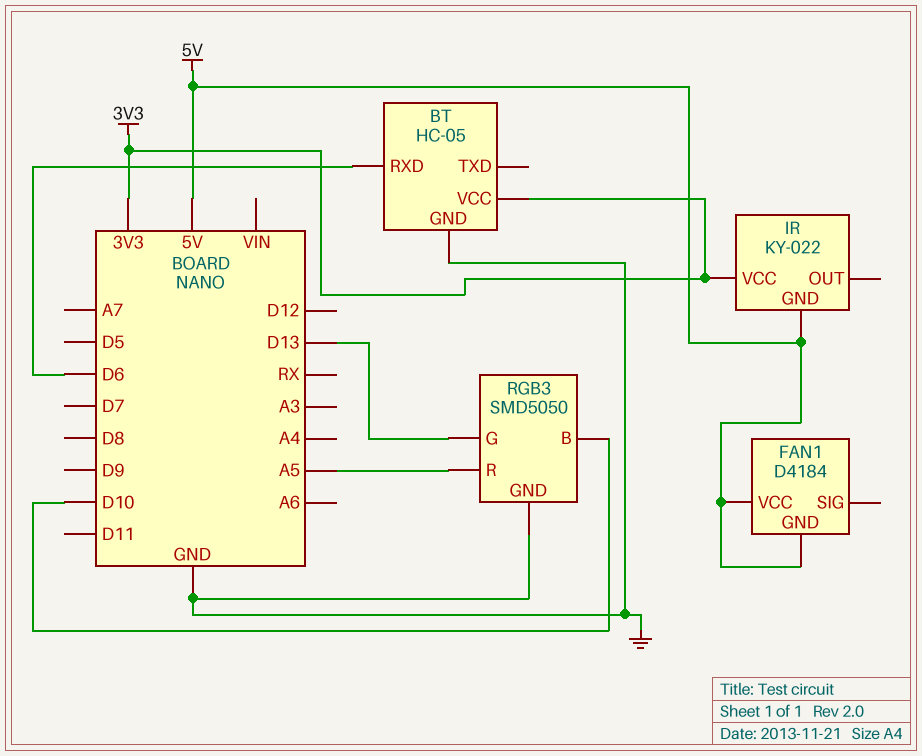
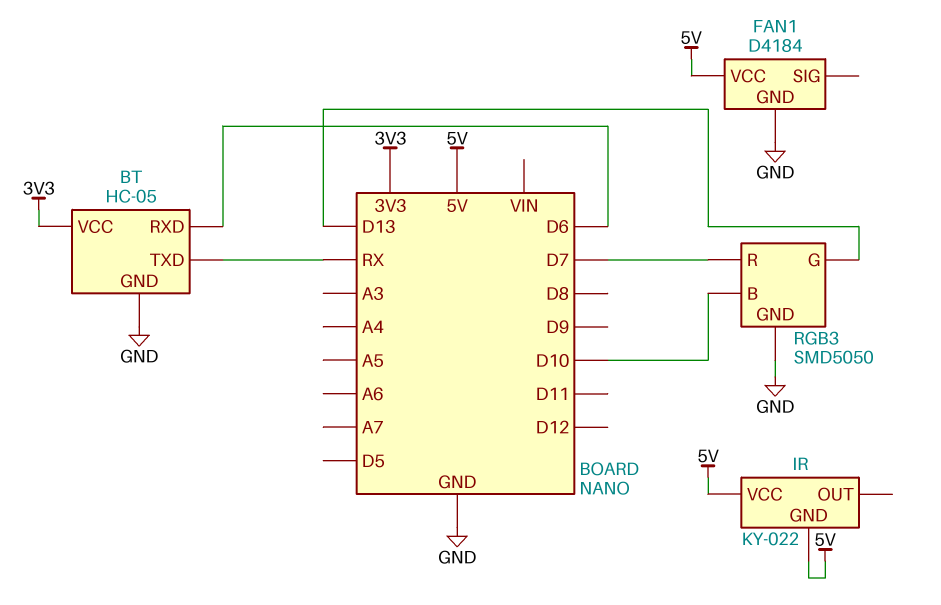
BT pin TXD: none -> RX
FAN1 pin GND: 5V -> GND
IR pin VCC: 3V3 -> 5V
RGB3 pin R: A5 -> D7

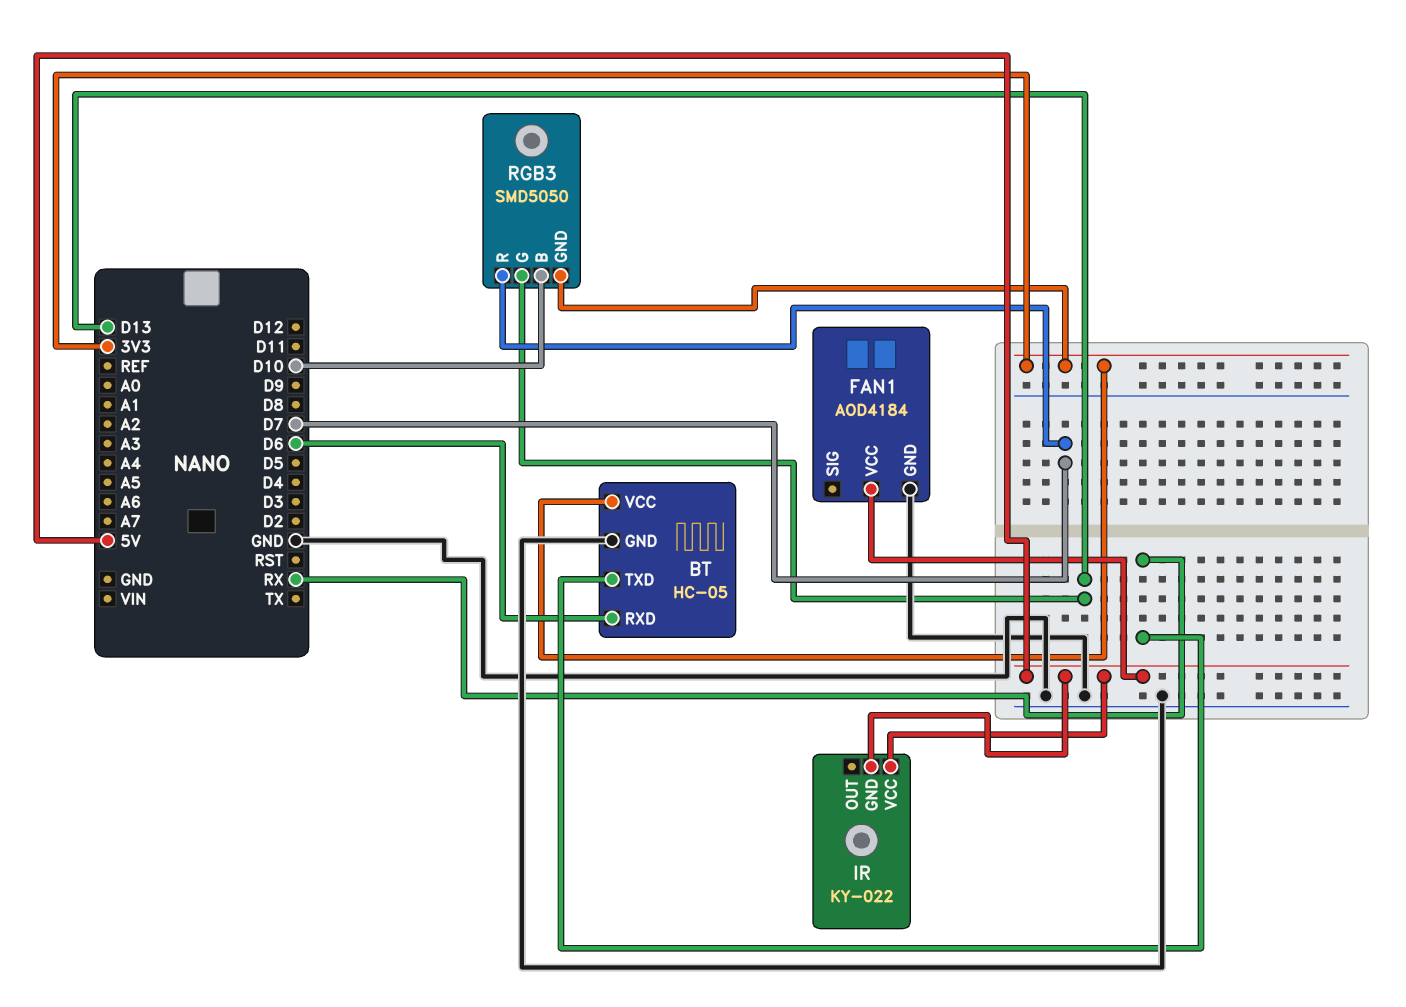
FAN1: D4184 -> AOD4184
RGB3 pin GND: GND -> 3V3

